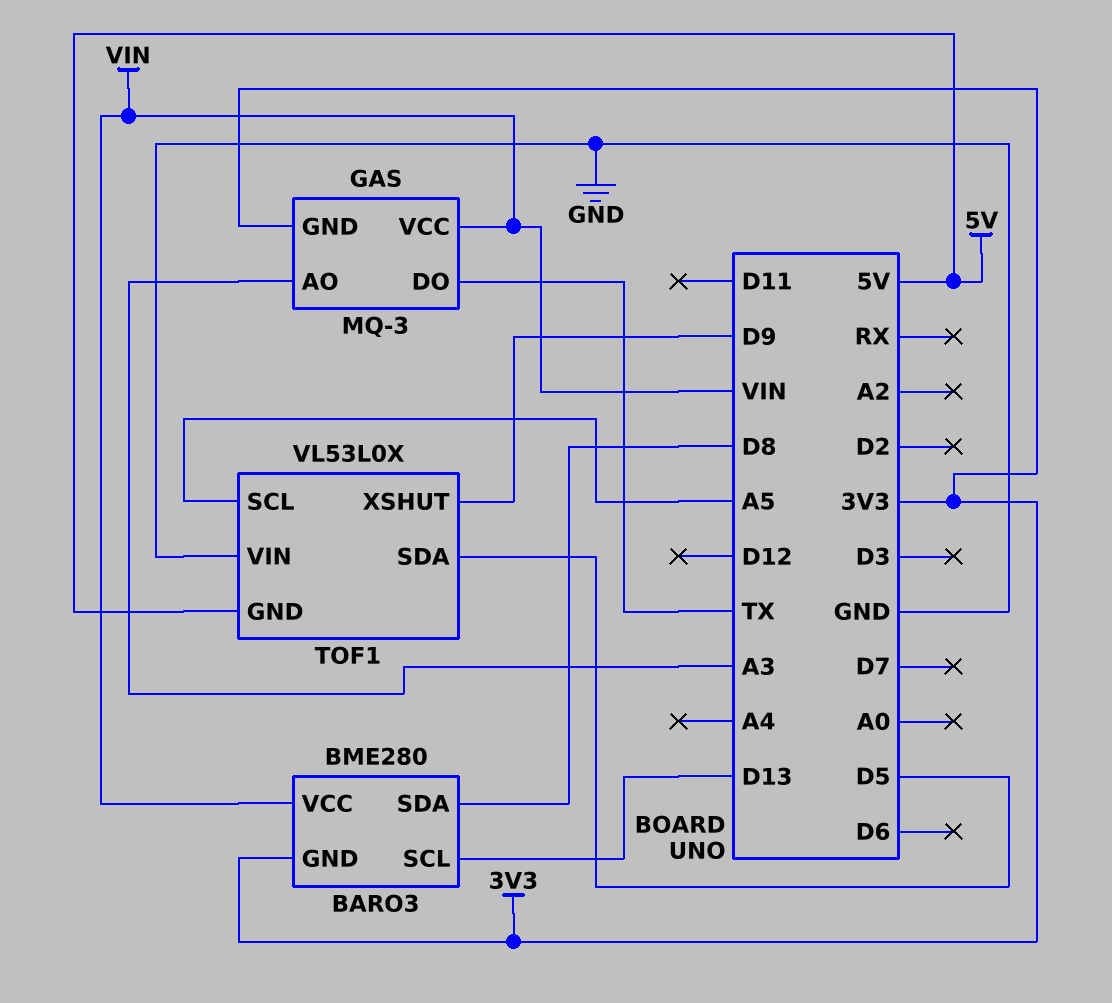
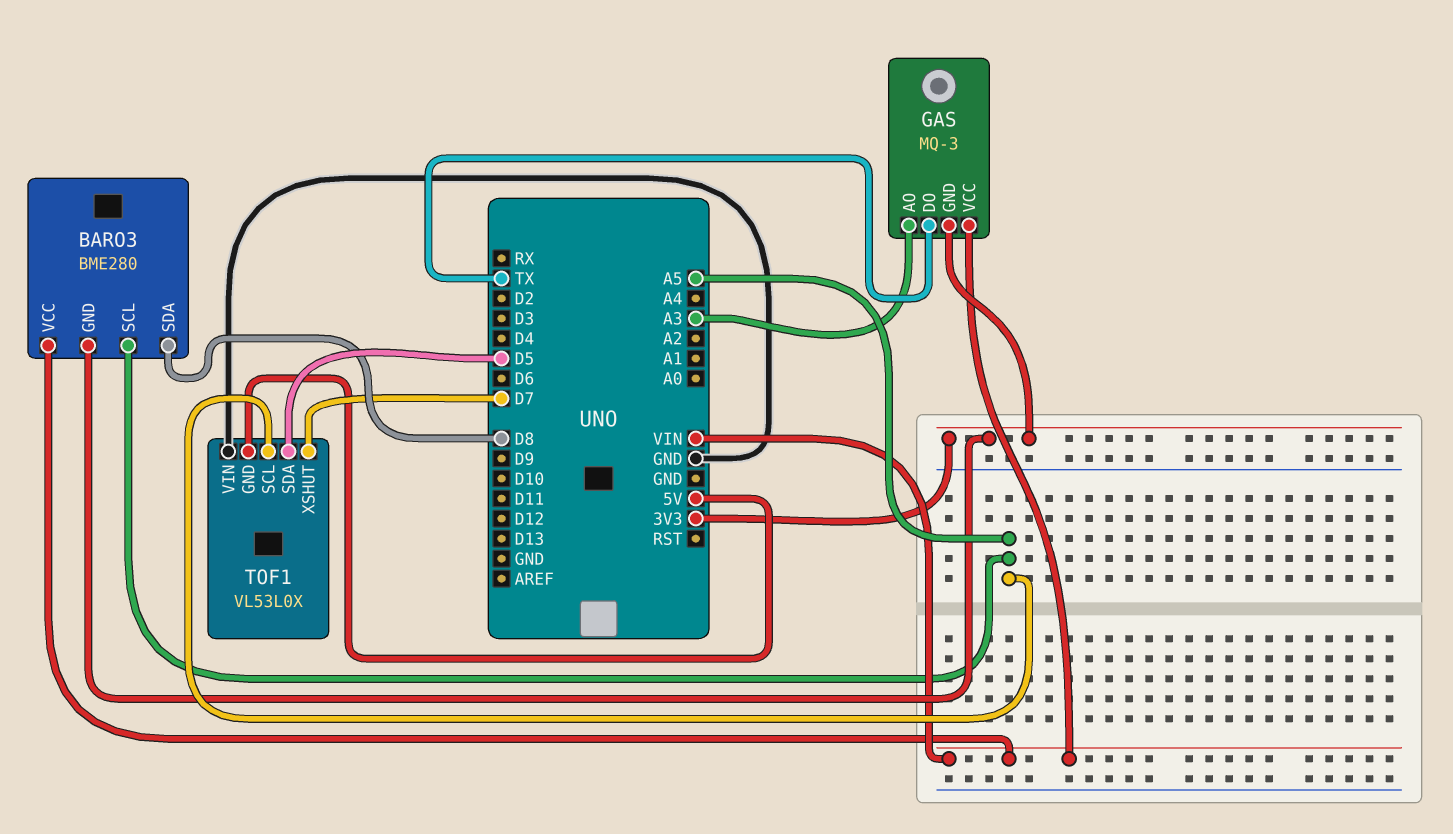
BARO3 pin SCL: D13 -> A5
TOF1 pin XSHUT: D9 -> D7

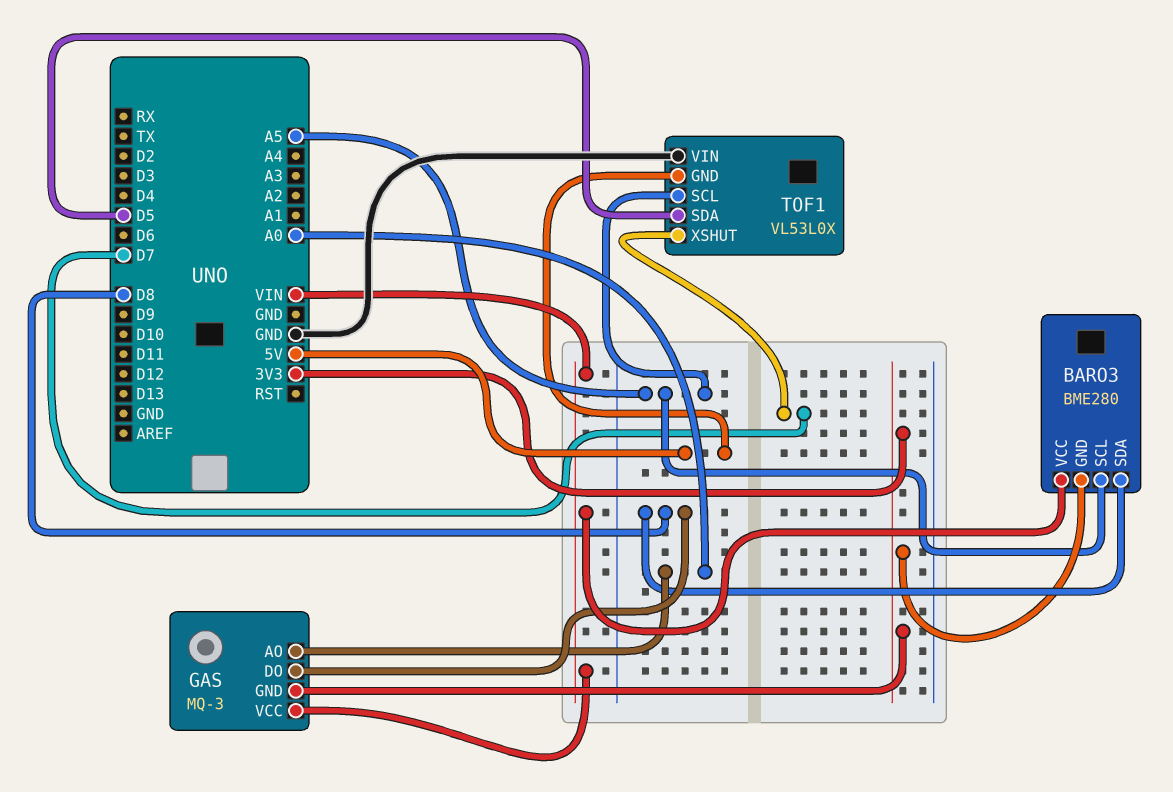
GAS pin AO: A3 -> A0
GAS pin DO: TX -> D8

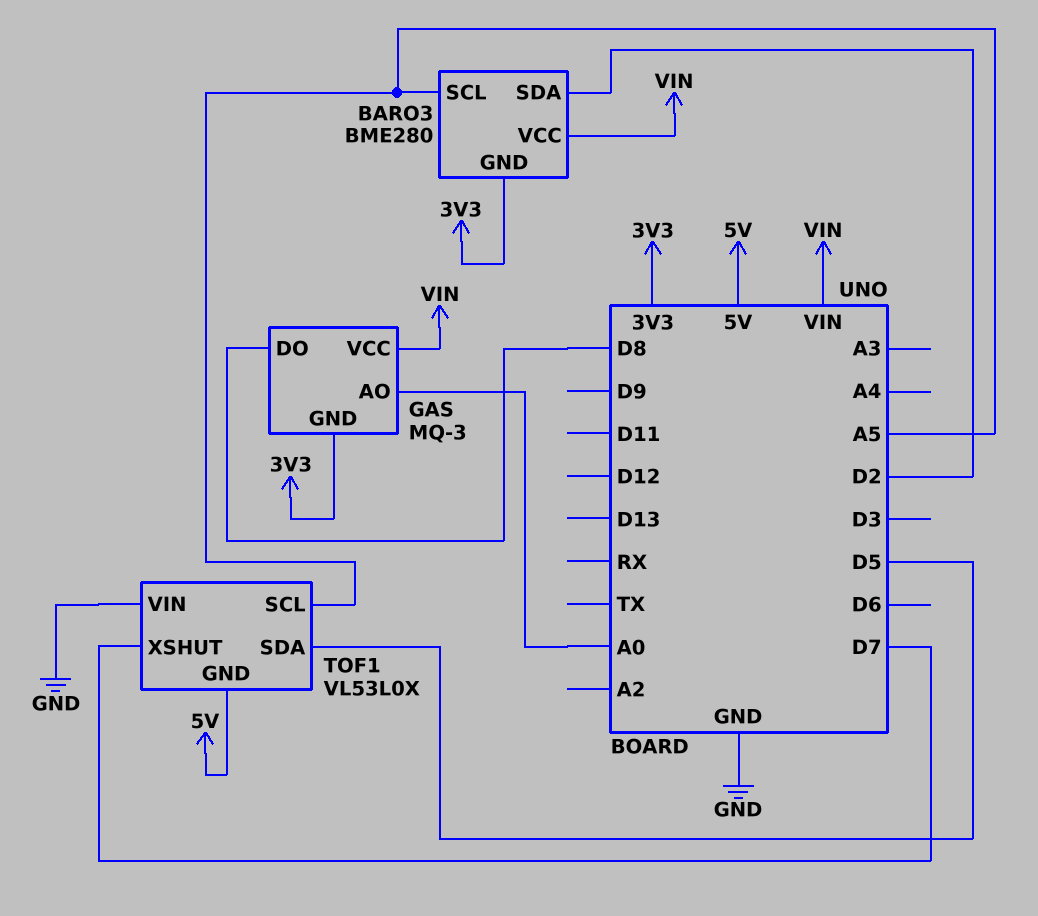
BARO3 pin SDA: D8 -> D2

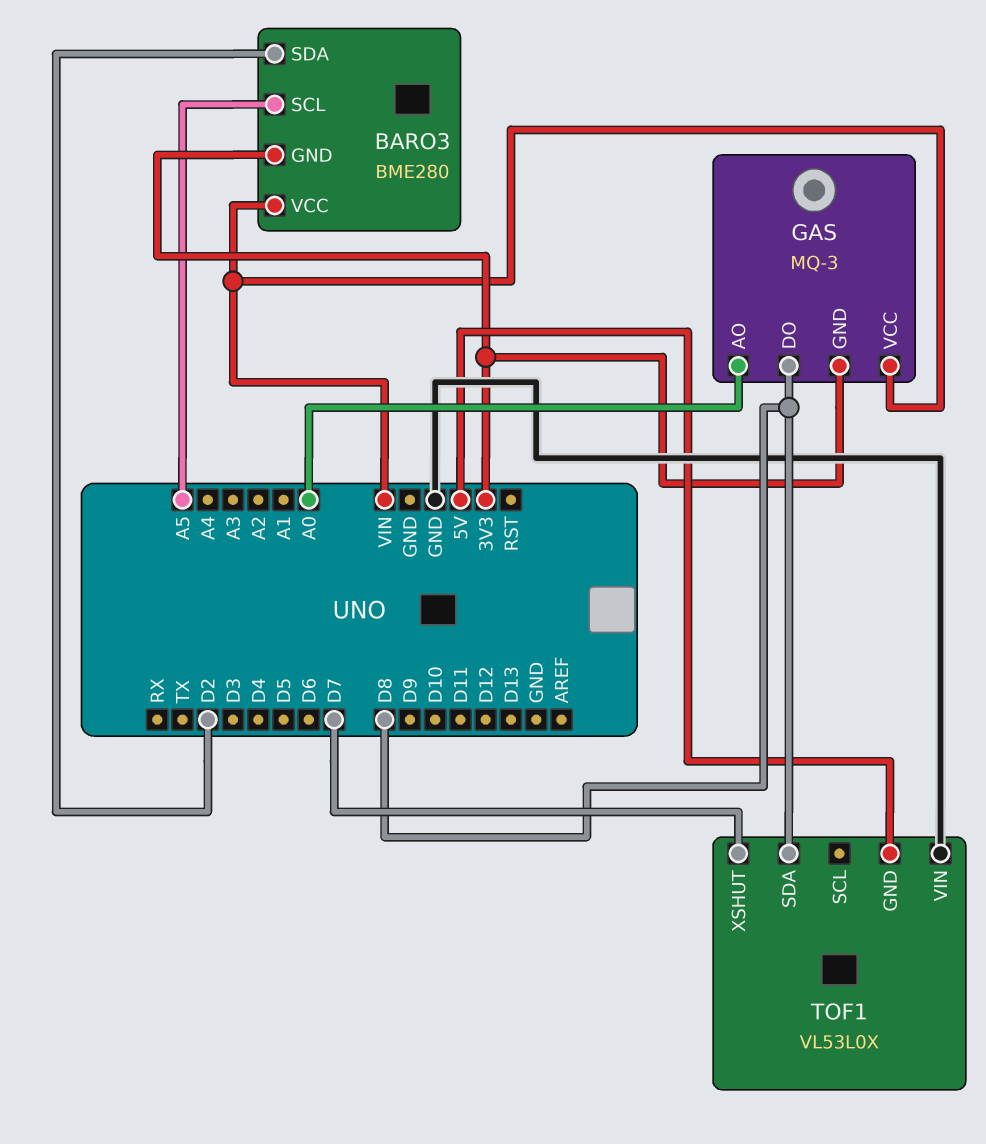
TOF1 pin SCL: A5 -> none
TOF1 pin SDA: D5 -> D8

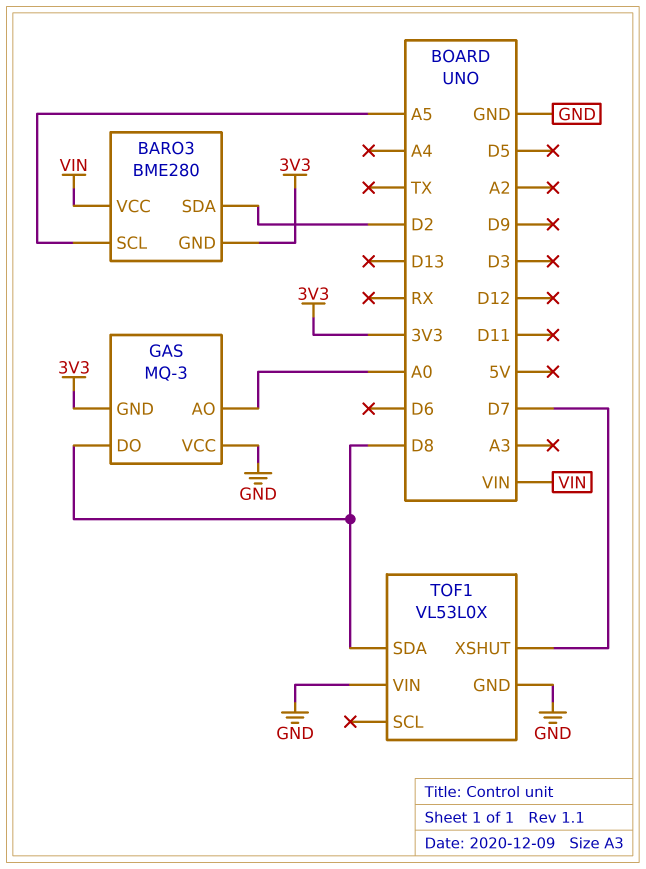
GAS pin VCC: VIN -> GND
TOF1 pin GND: 5V -> GND

